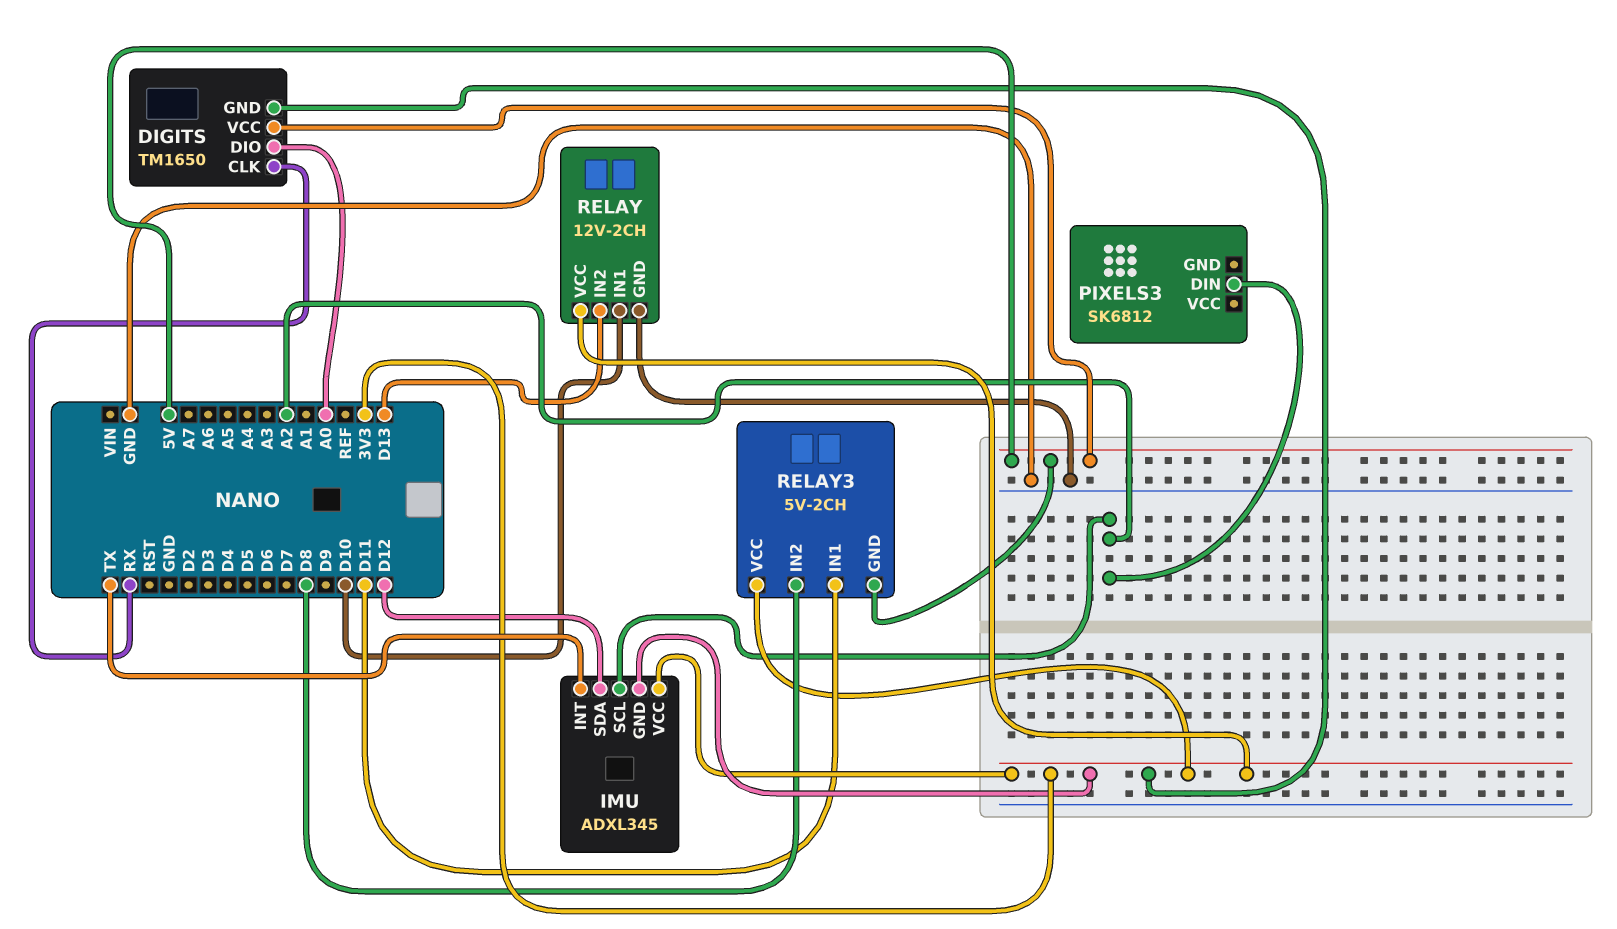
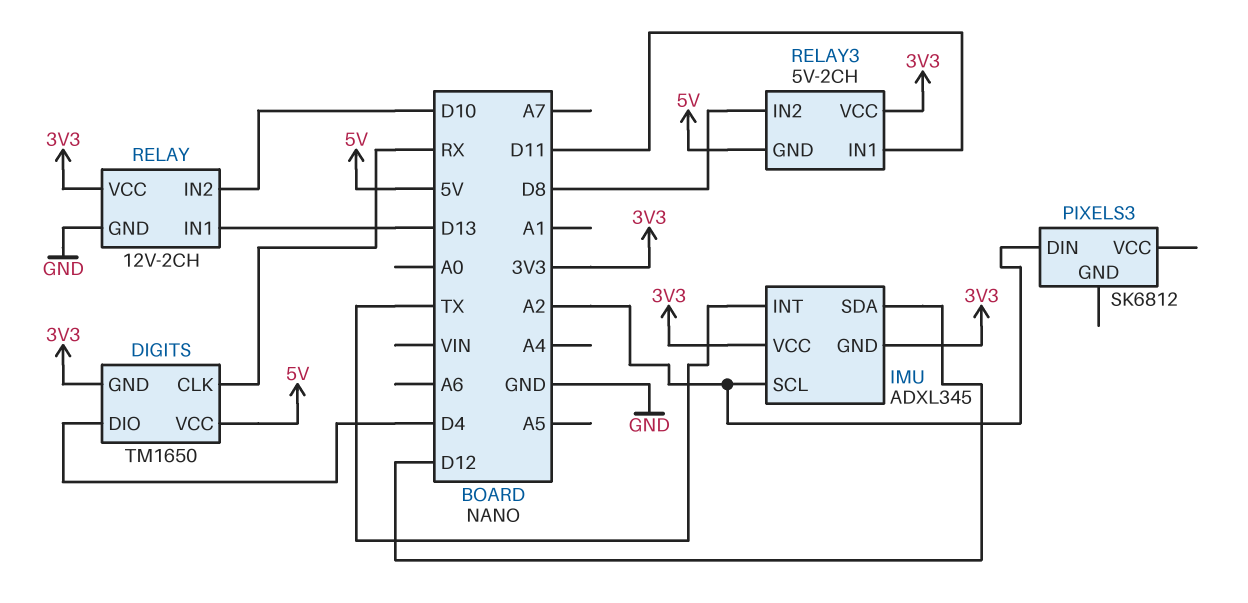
DIGITS pin DIO: A0 -> D4
RELAY pin IN1: D10 -> D13
RELAY pin IN2: D13 -> D10

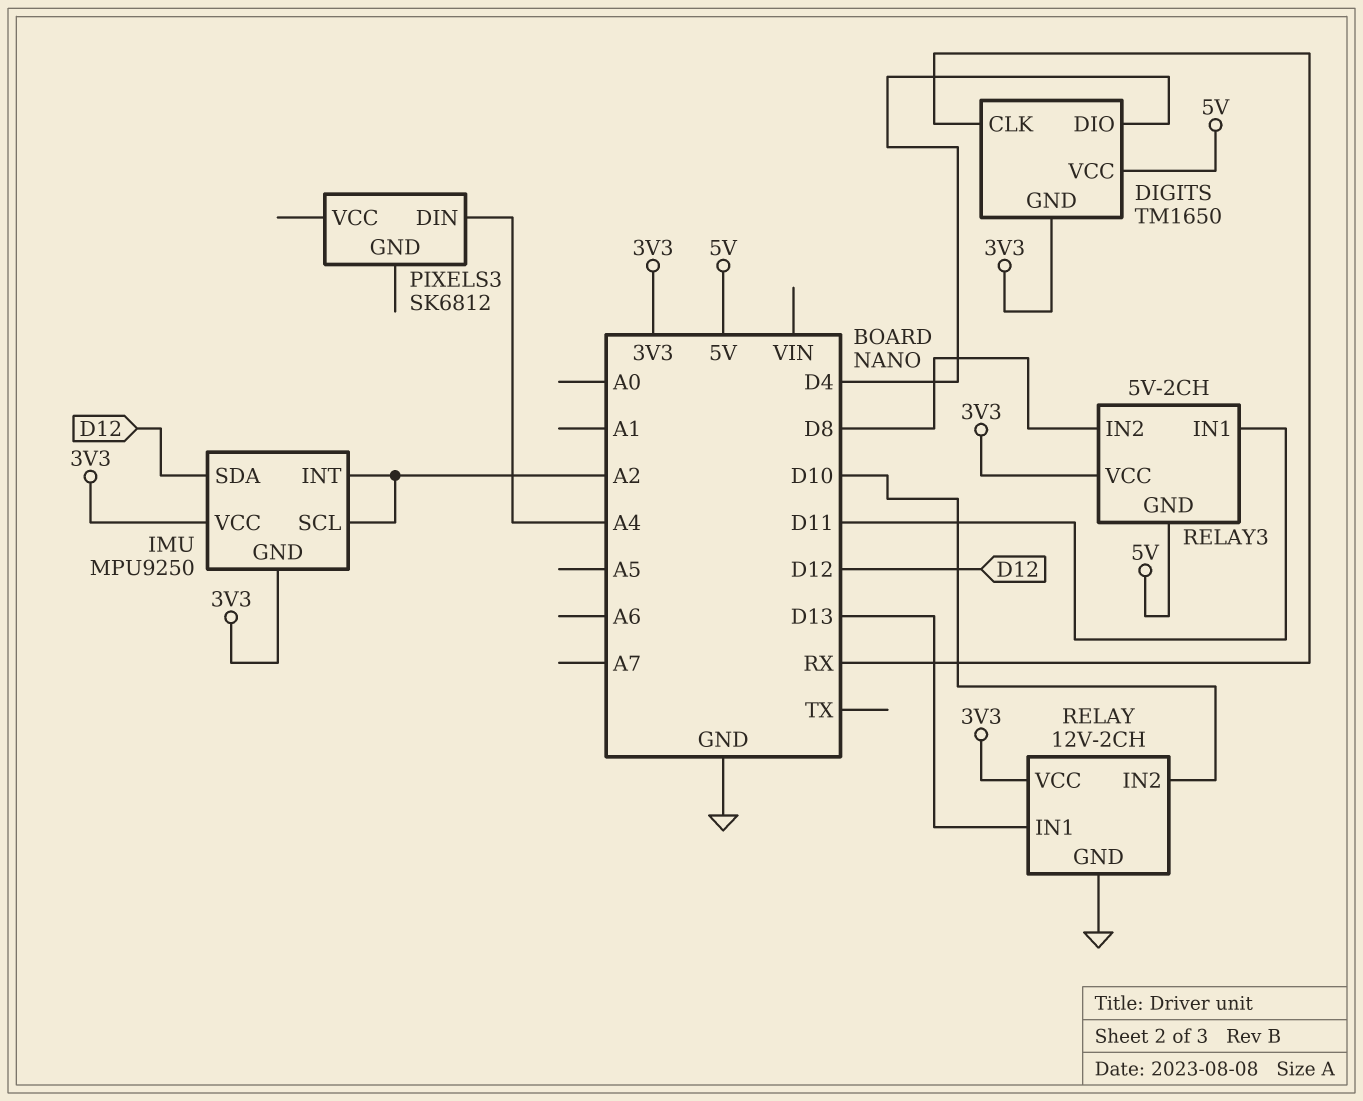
IMU: ADXL345 -> MPU9250
IMU pin INT: TX -> A2
PIXELS3 pin DIN: A2 -> A4

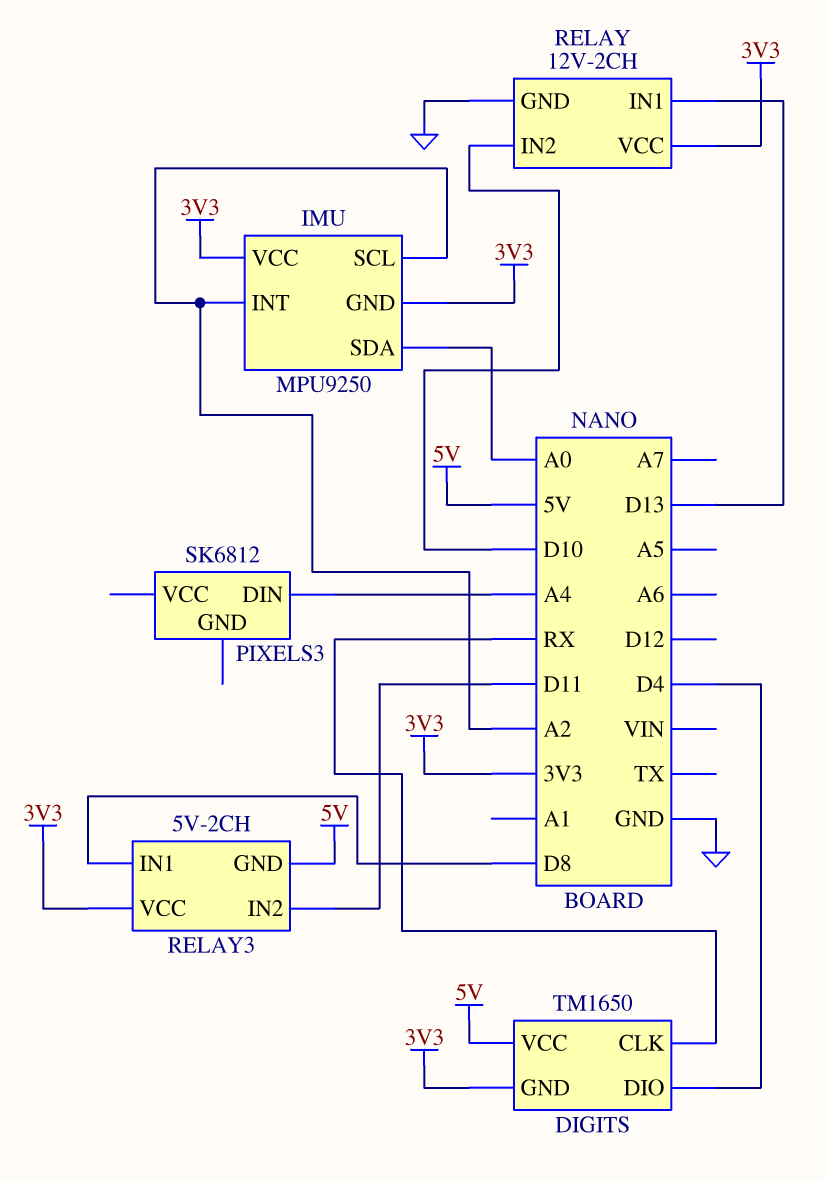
IMU pin SDA: D12 -> A0
RELAY3 pin IN1: D11 -> D8
RELAY3 pin IN2: D8 -> D11

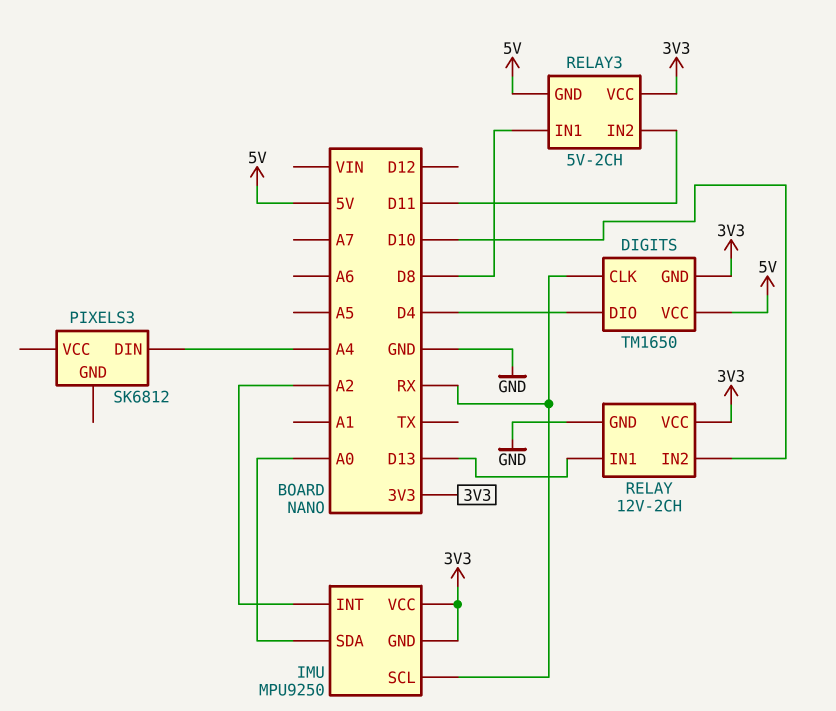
IMU pin SCL: A2 -> RX

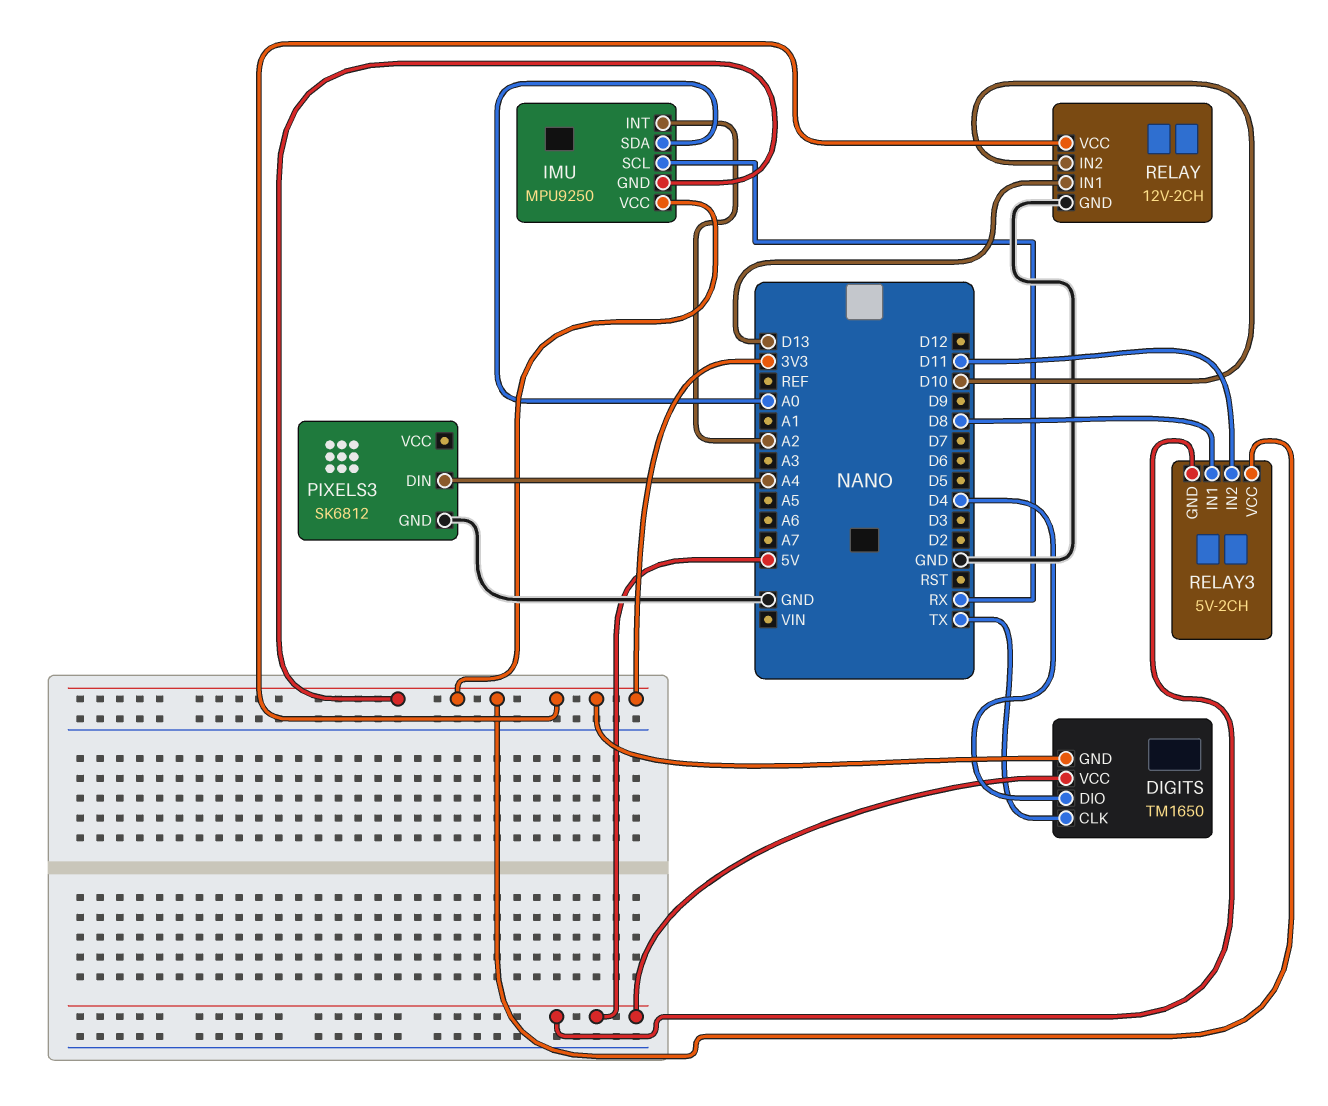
DIGITS pin CLK: RX -> TX
PIXELS3 pin GND: none -> GND

